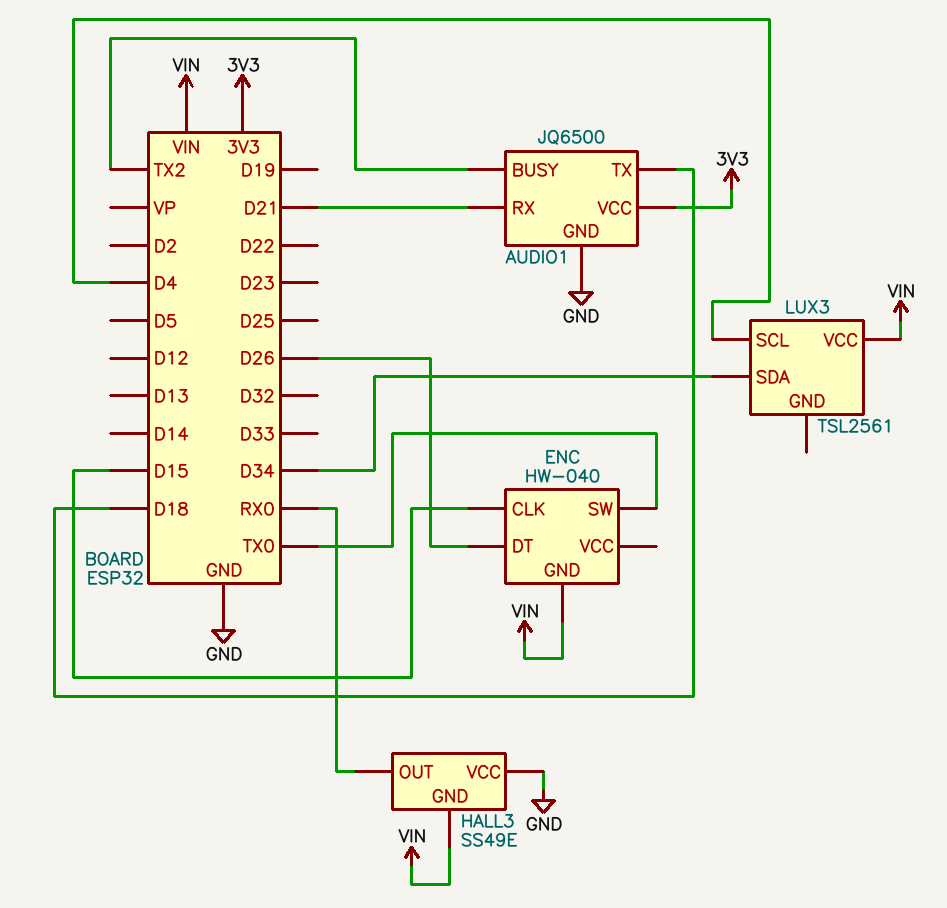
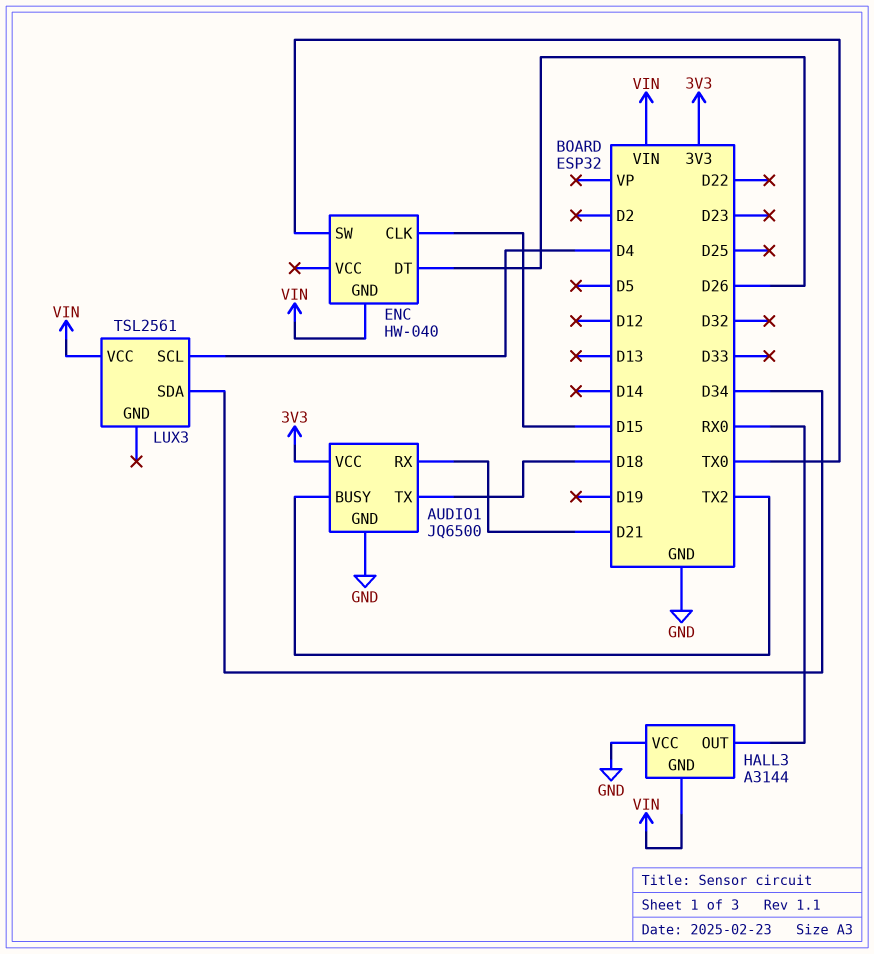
HALL3: SS49E -> A3144

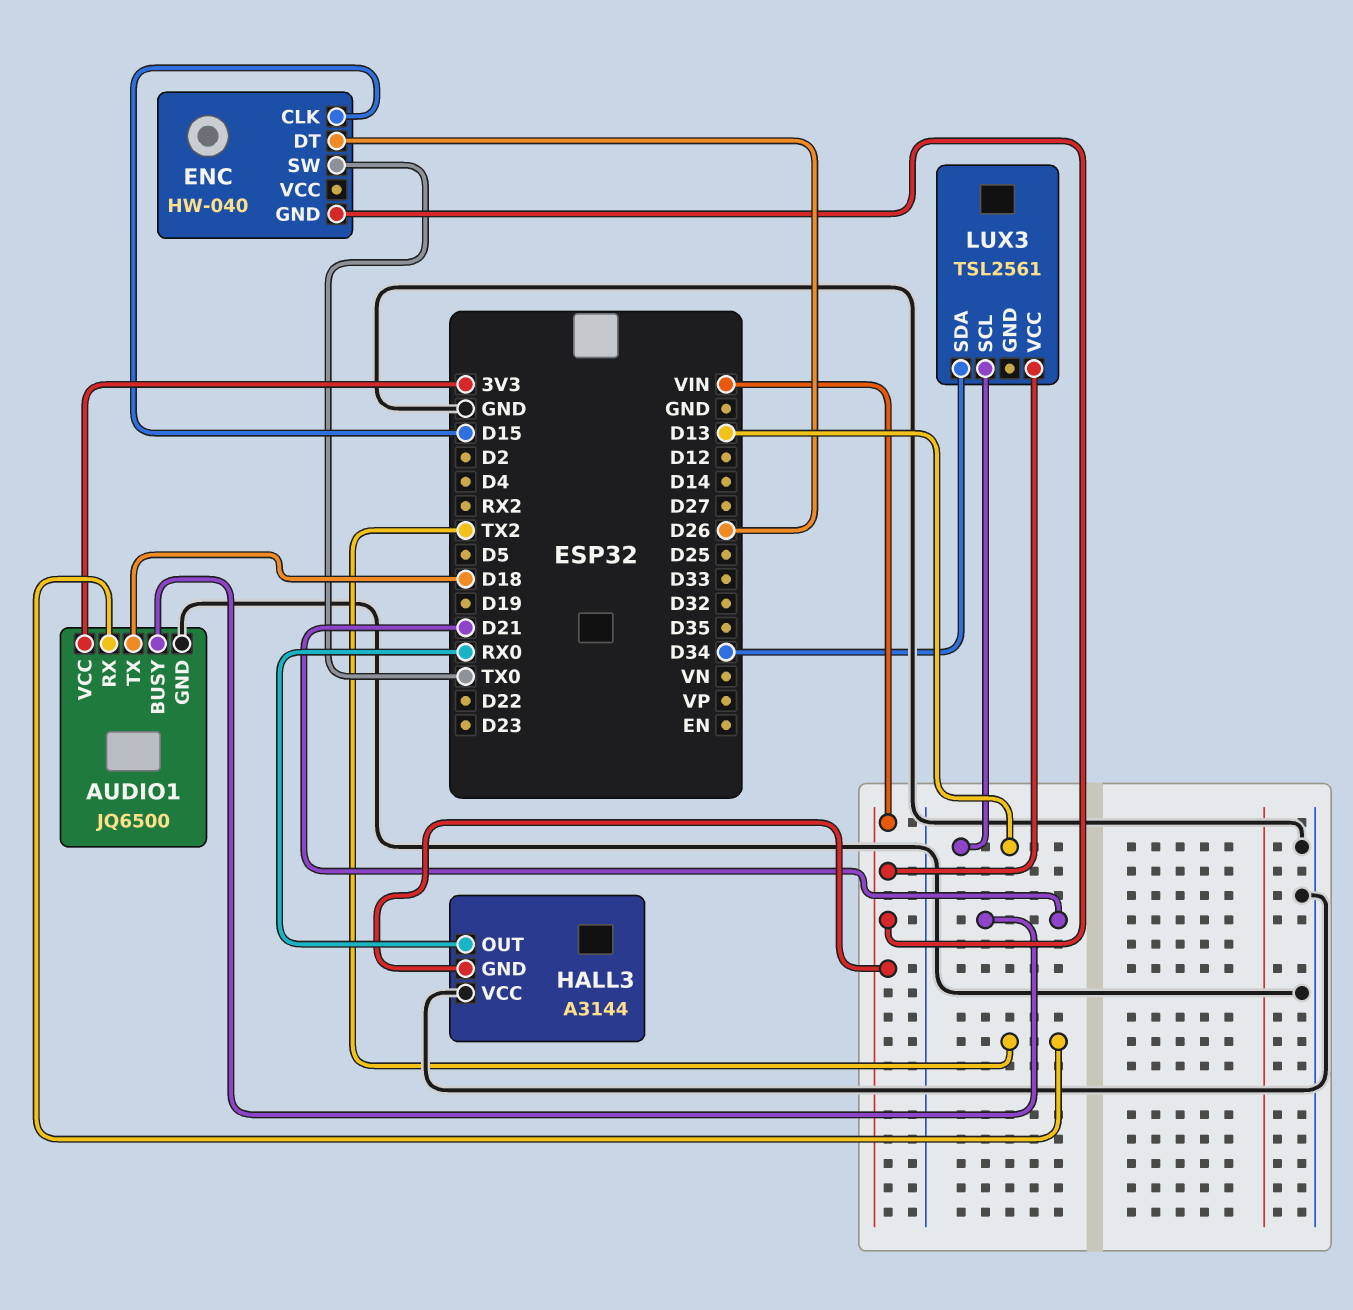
AUDIO1 pin BUSY: TX2 -> D21
AUDIO1 pin RX: D21 -> TX2
LUX3 pin SCL: D4 -> D13

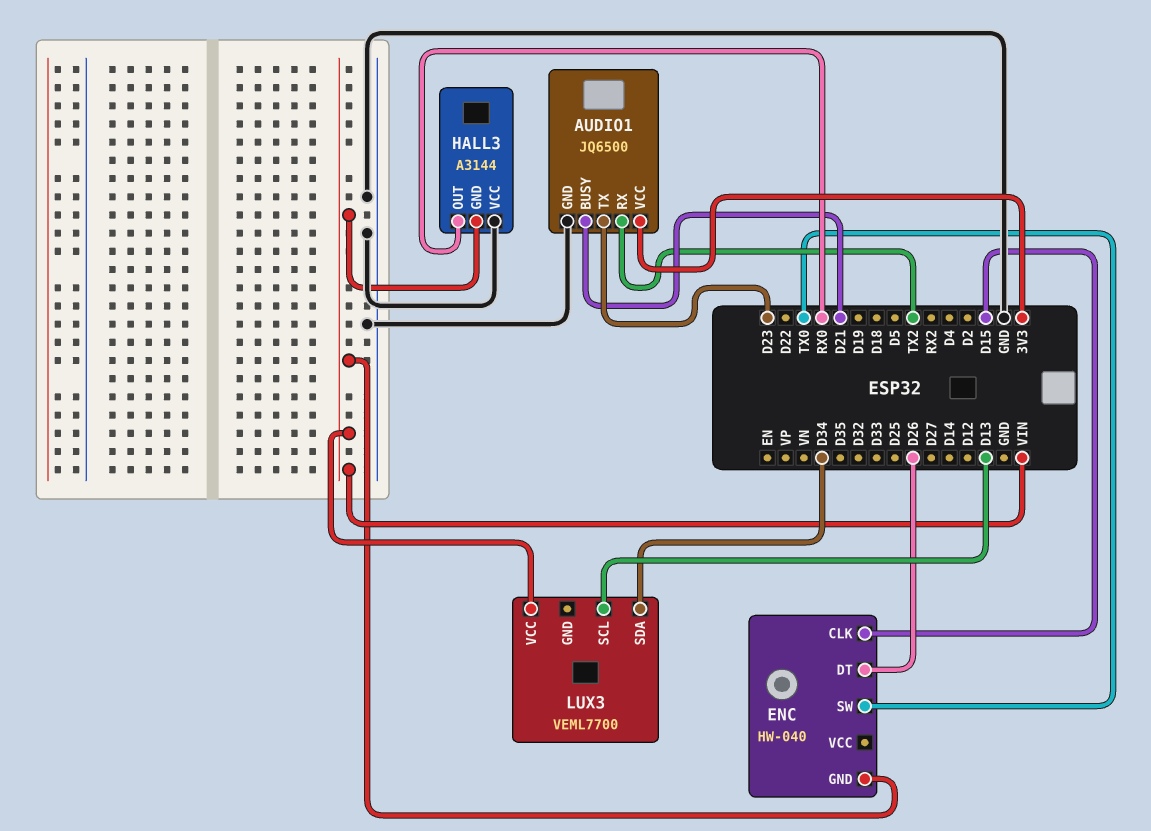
AUDIO1 pin TX: D18 -> D23
LUX3: TSL2561 -> VEML7700

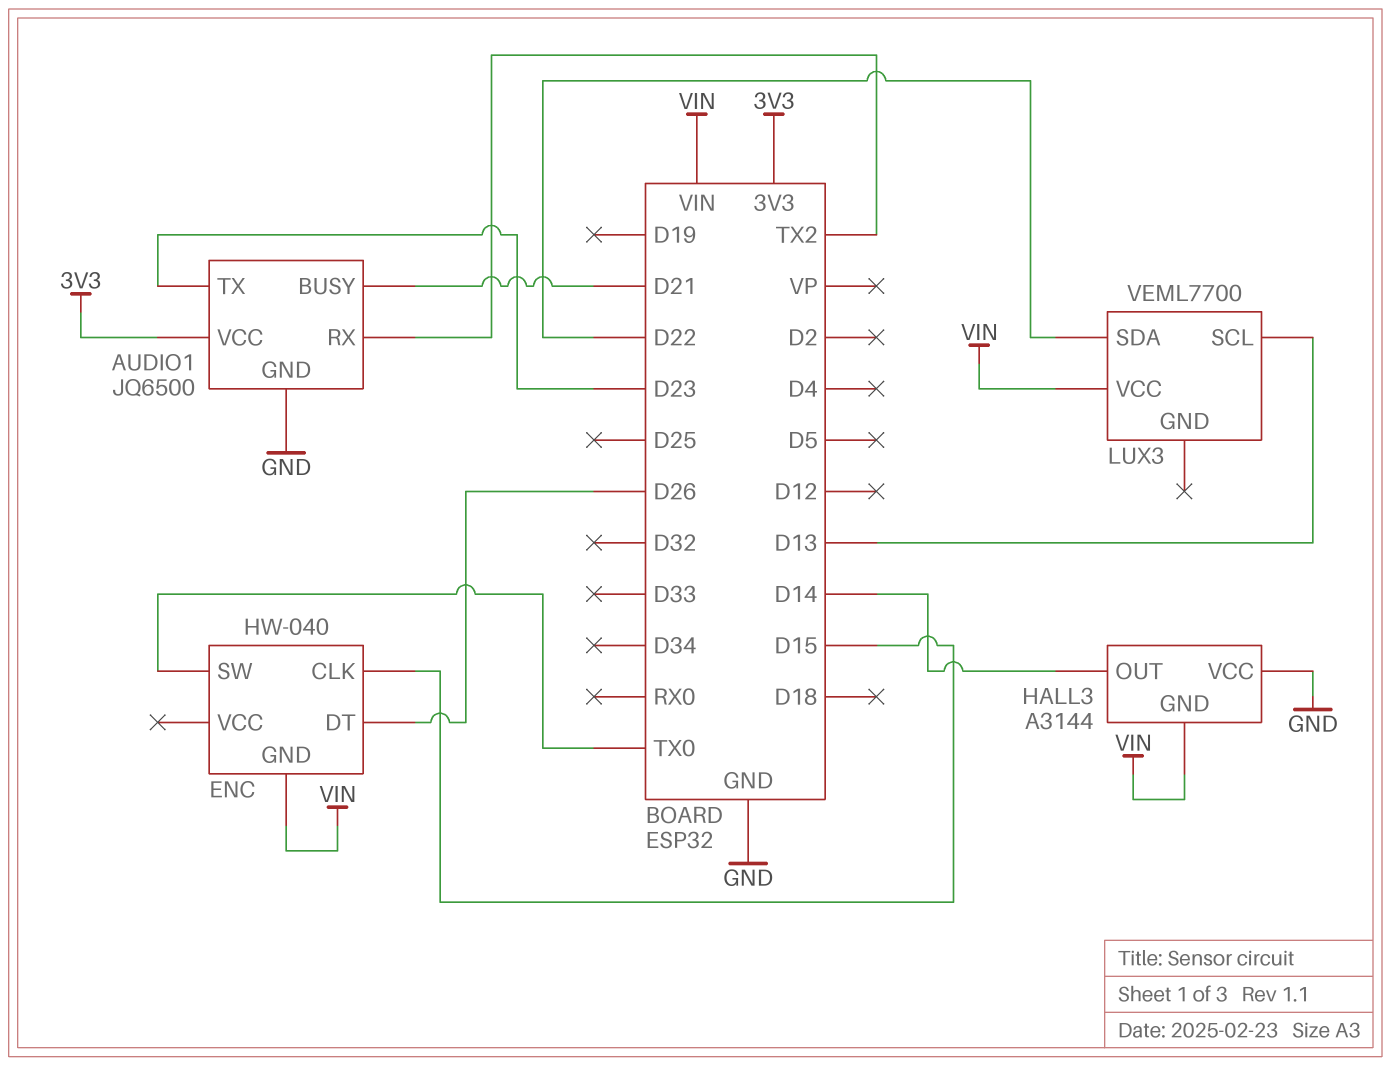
HALL3 pin OUT: RX0 -> D14
LUX3 pin SDA: D34 -> D22

